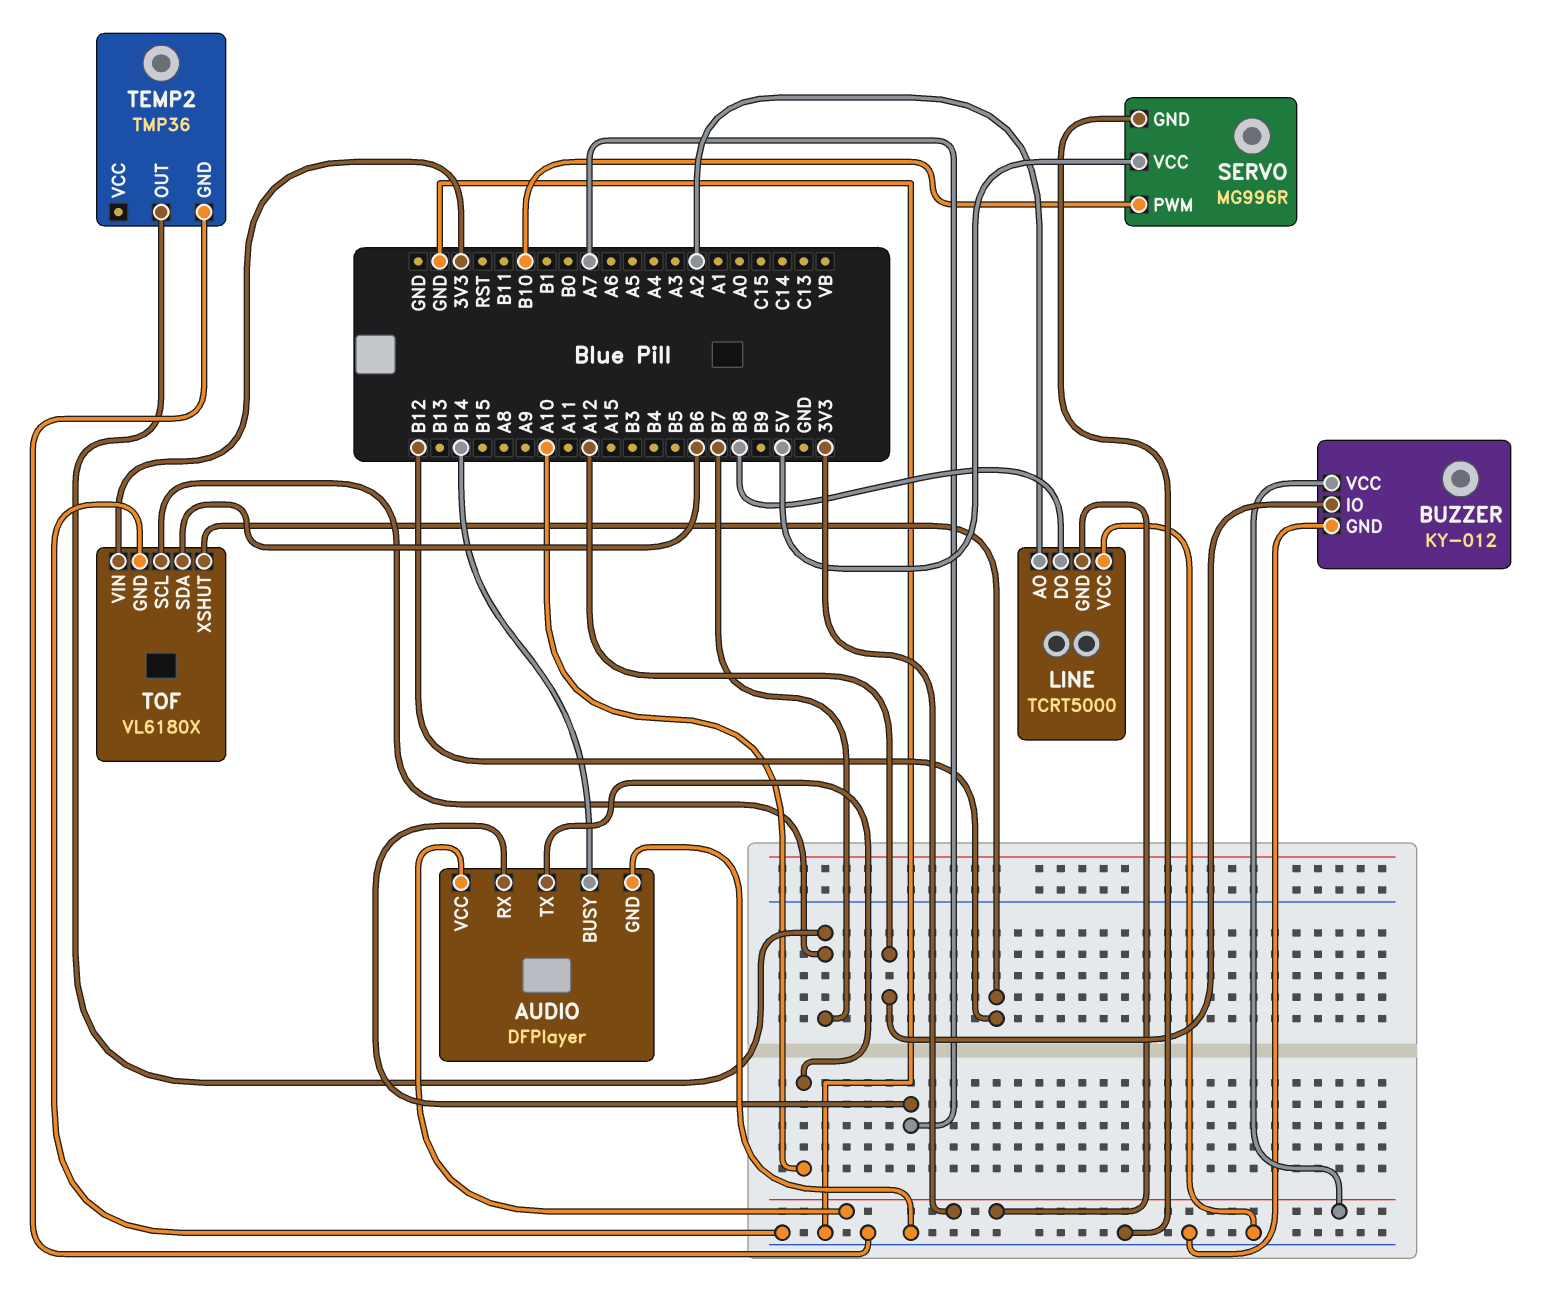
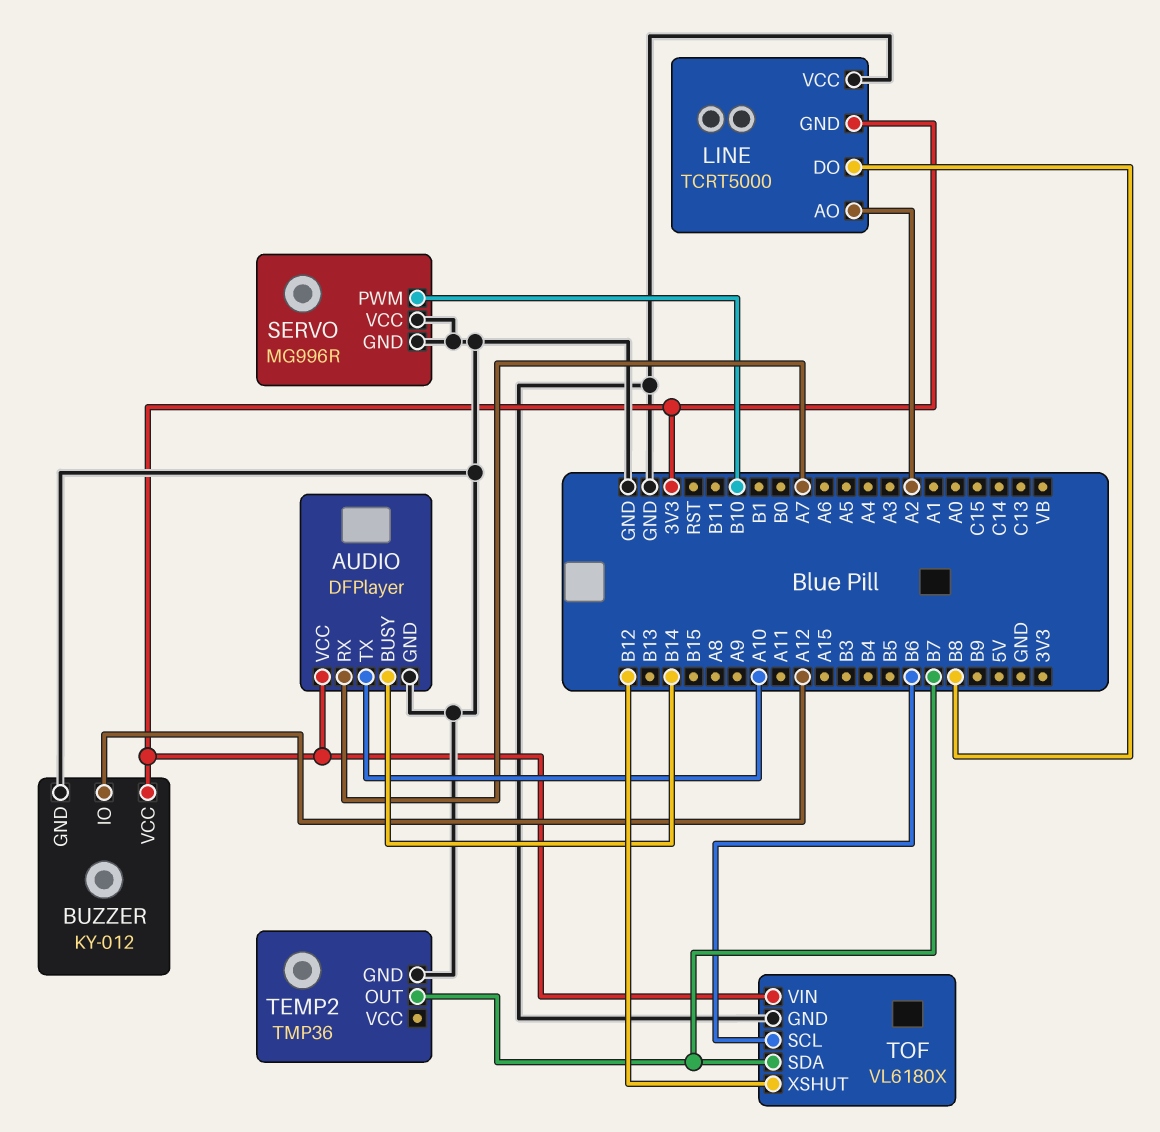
SERVO pin VCC: 5V -> GND
TOF pin SCL: B7 -> B6
TOF pin SDA: B6 -> B7

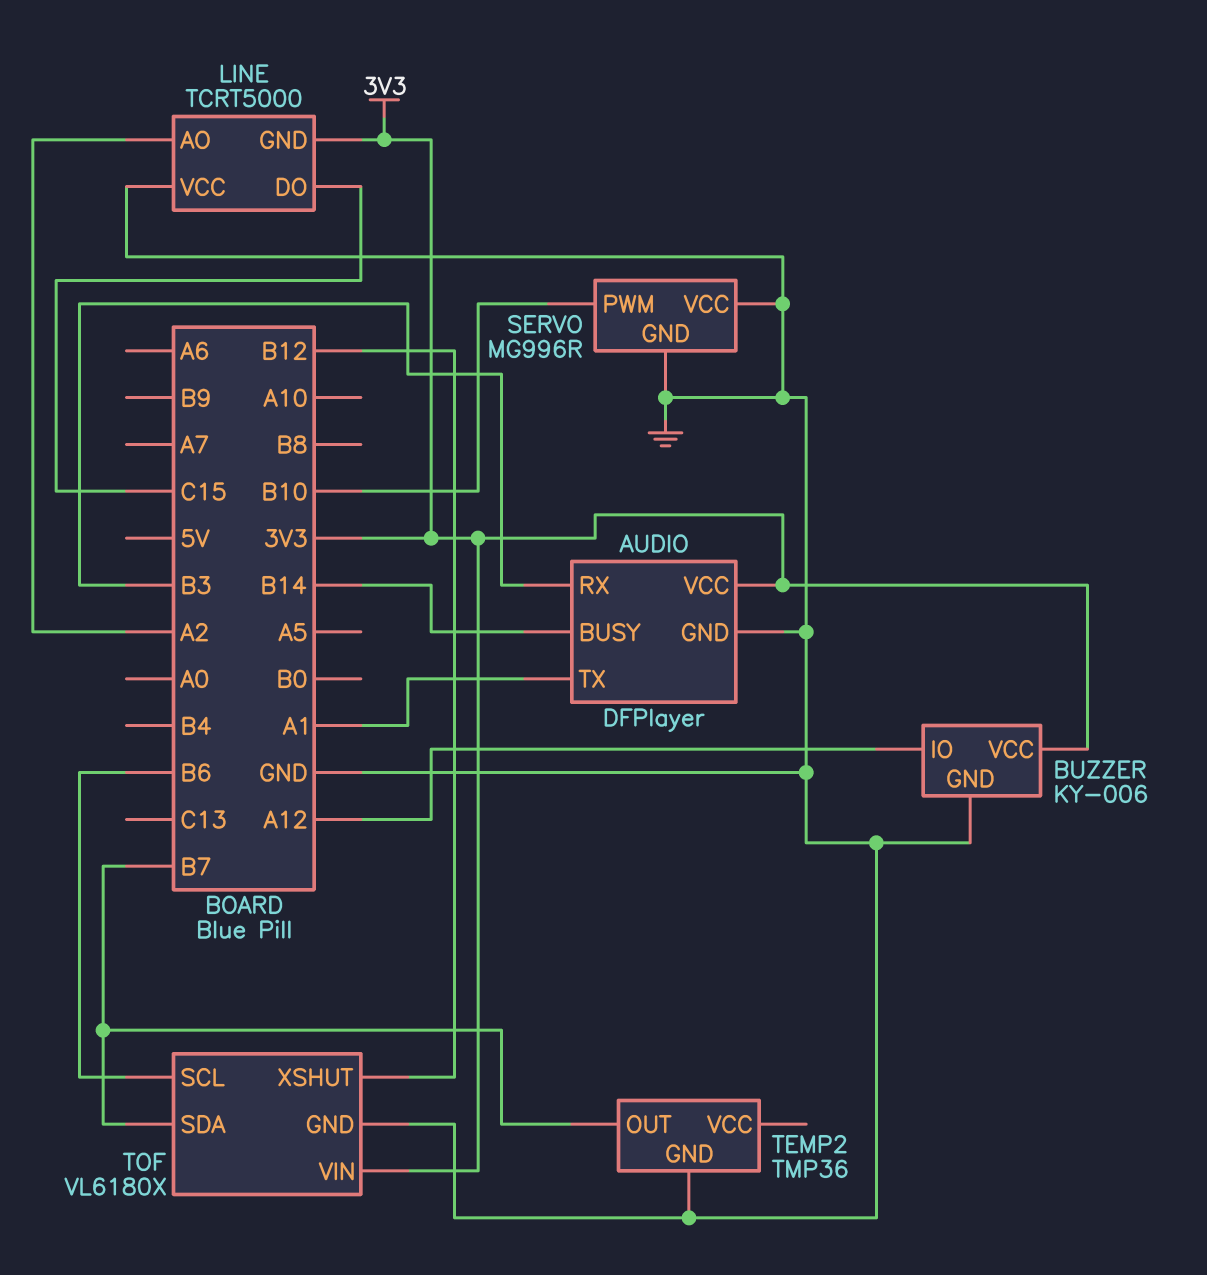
AUDIO pin RX: A7 -> B3
AUDIO pin TX: A10 -> A1
BUZZER: KY-012 -> KY-006
LINE pin DO: B8 -> C15

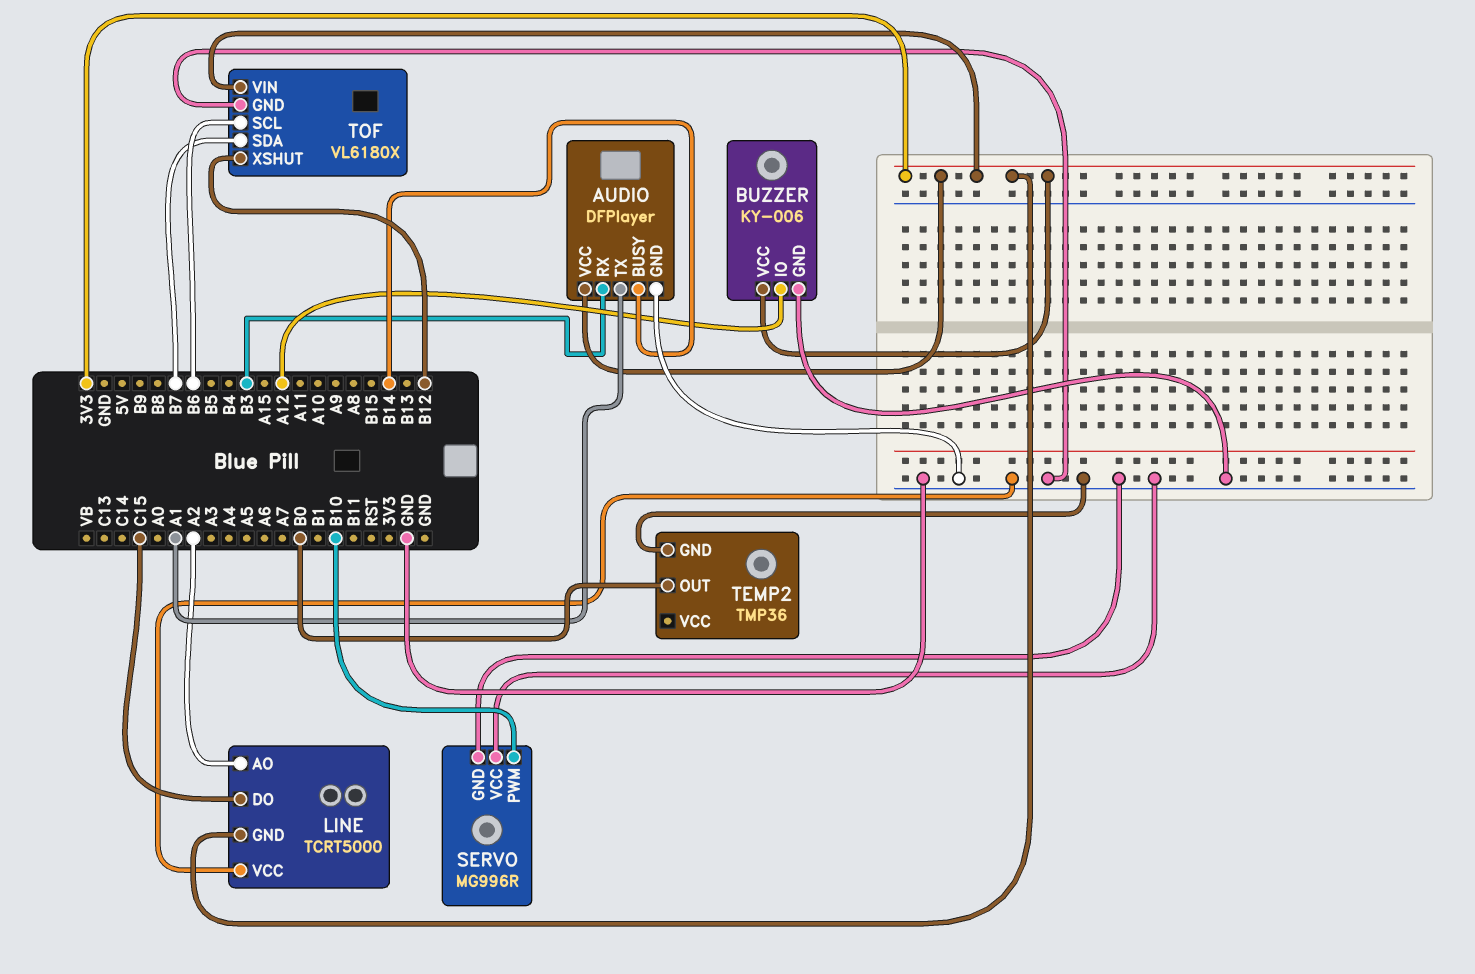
TEMP2 pin OUT: B7 -> B0

